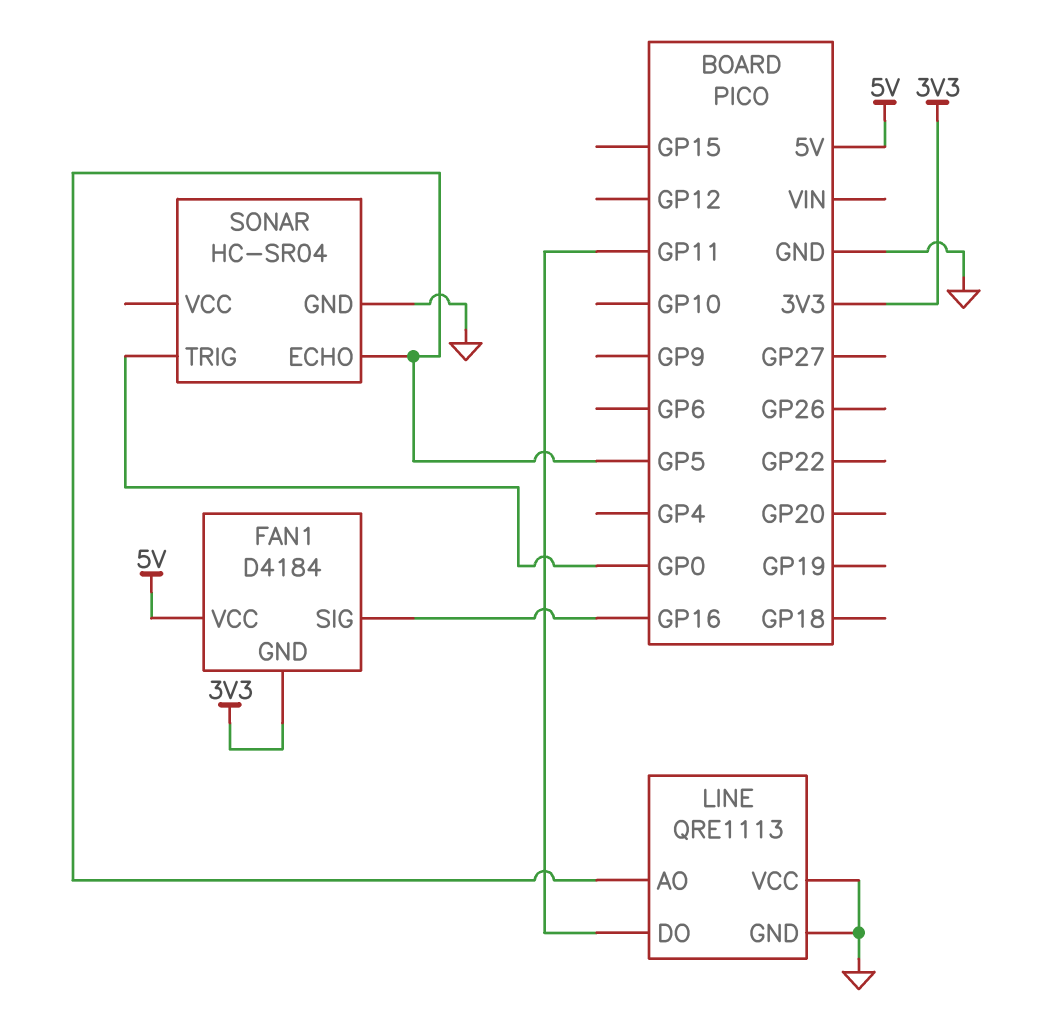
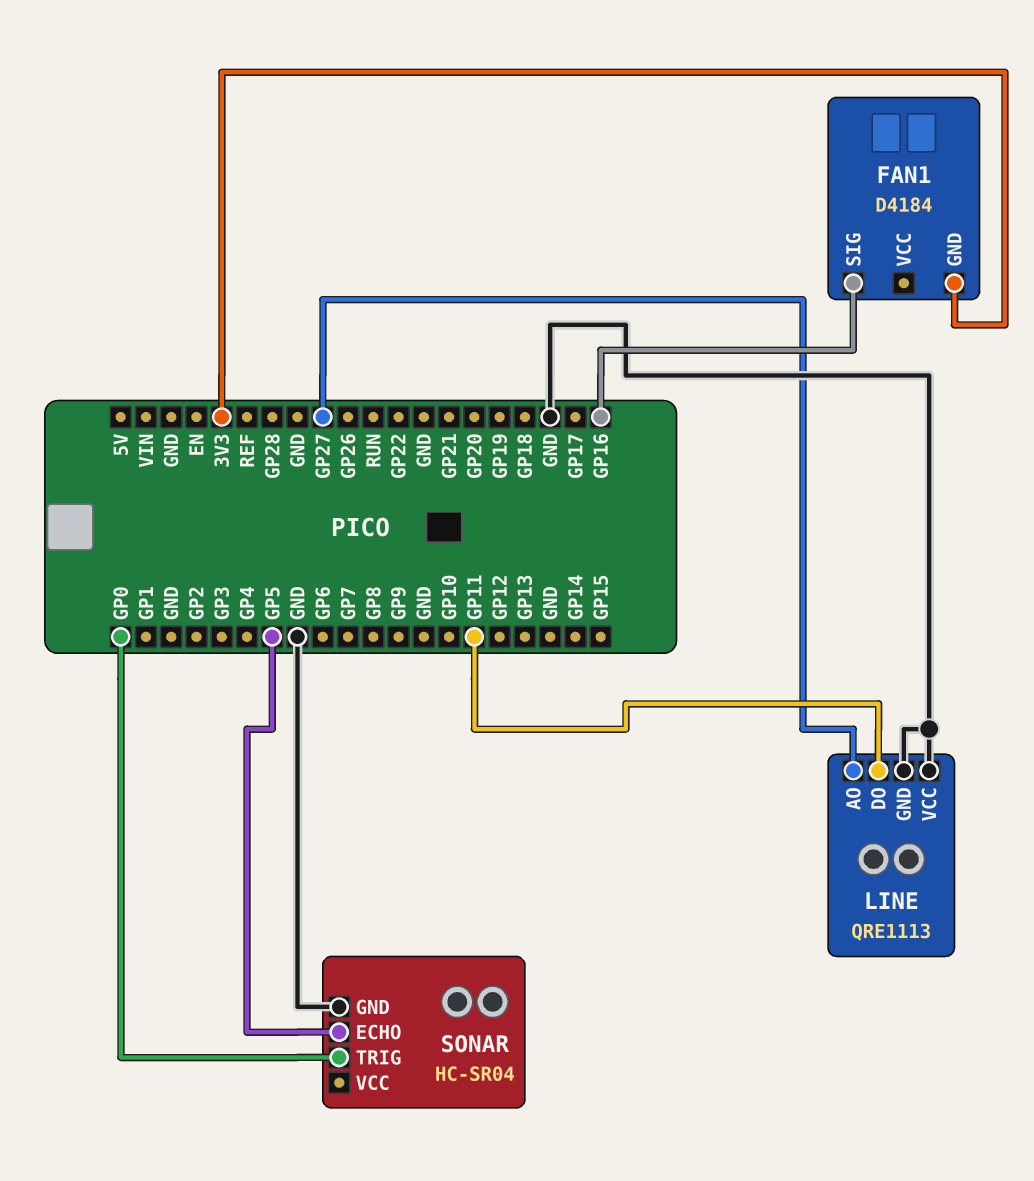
FAN1 pin VCC: 5V -> none
LINE pin AO: GP5 -> GP27

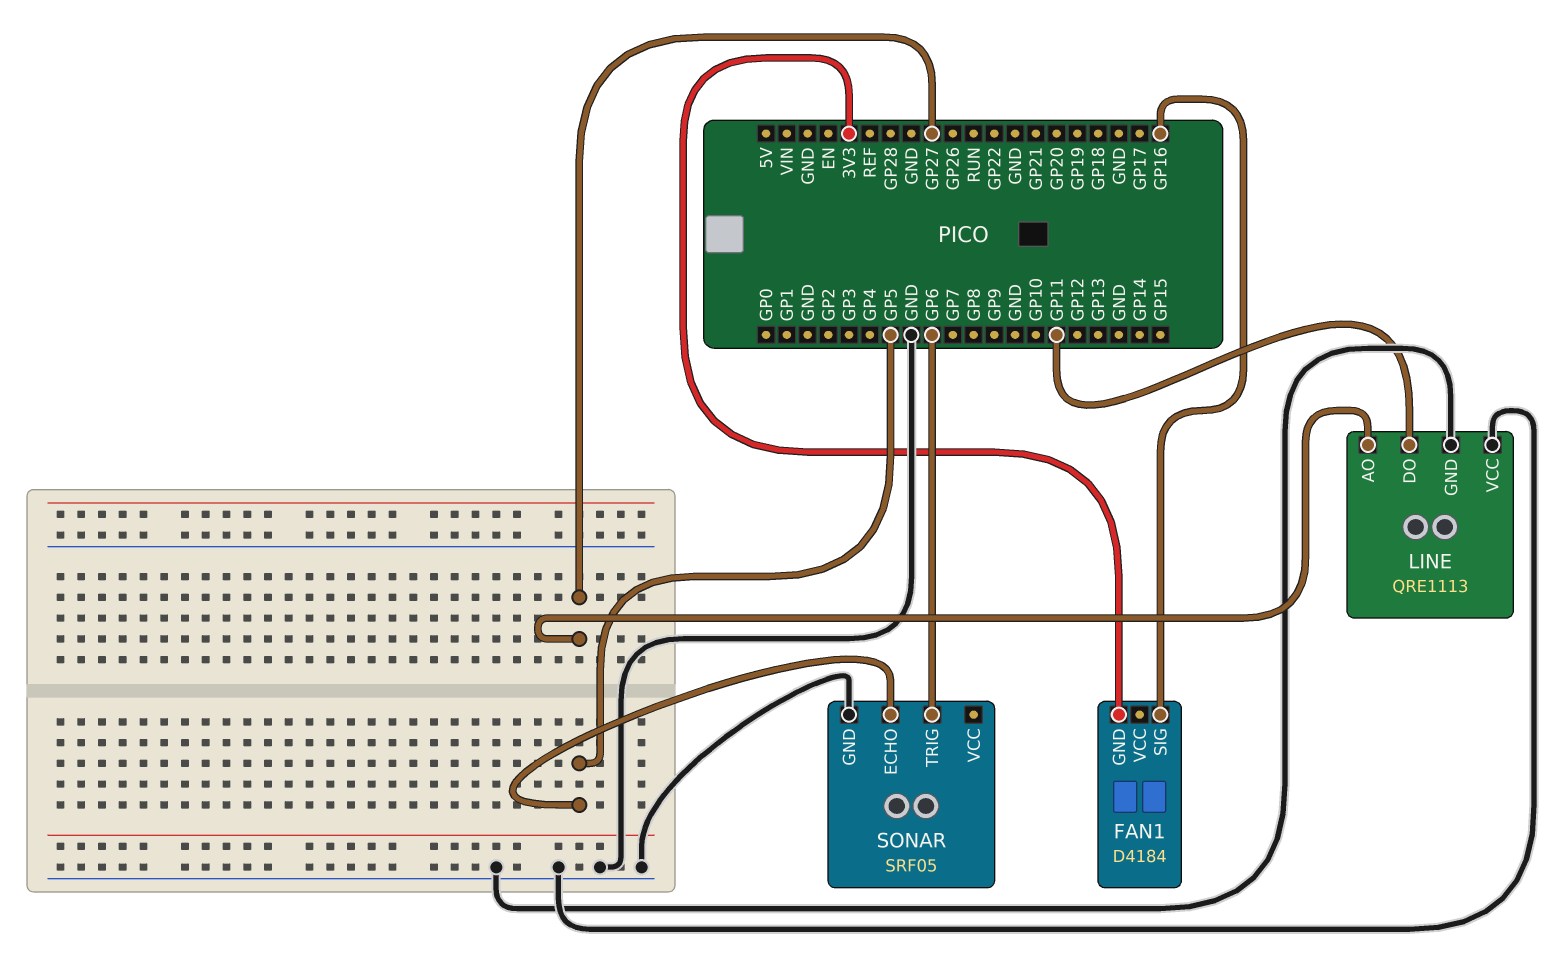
SONAR: HC-SR04 -> SRF05
SONAR pin TRIG: GP0 -> GP6

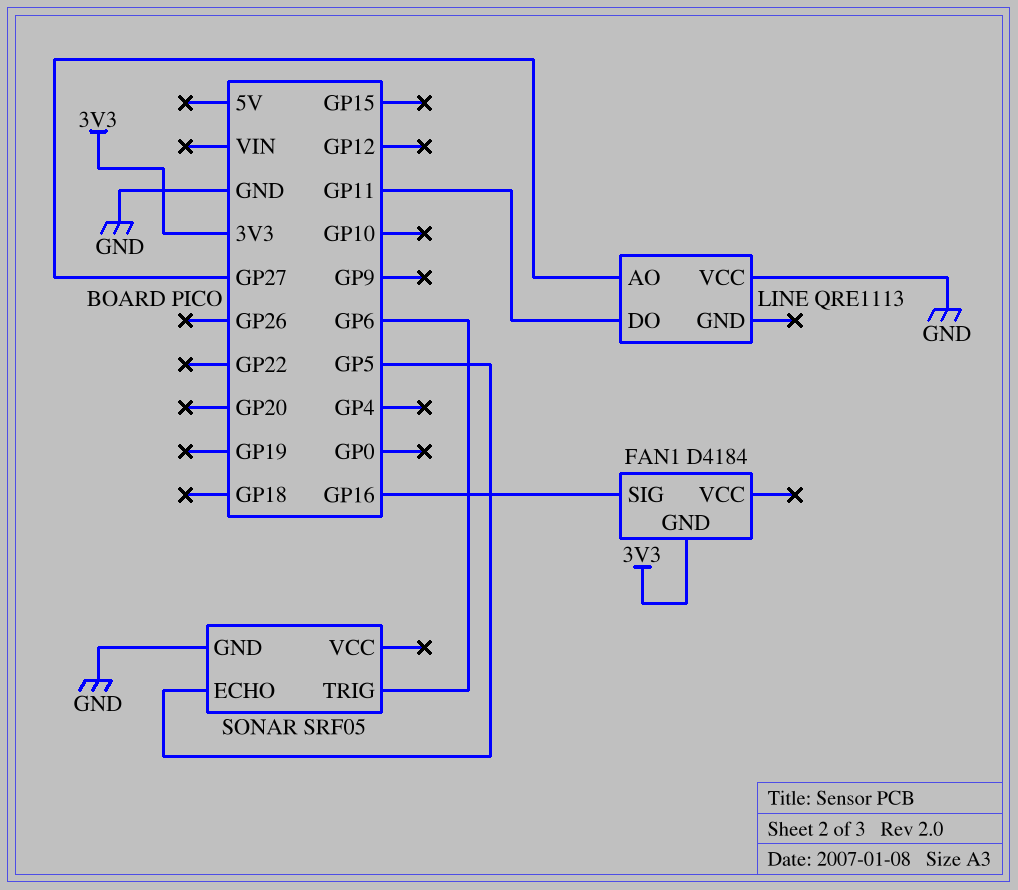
LINE pin GND: GND -> none

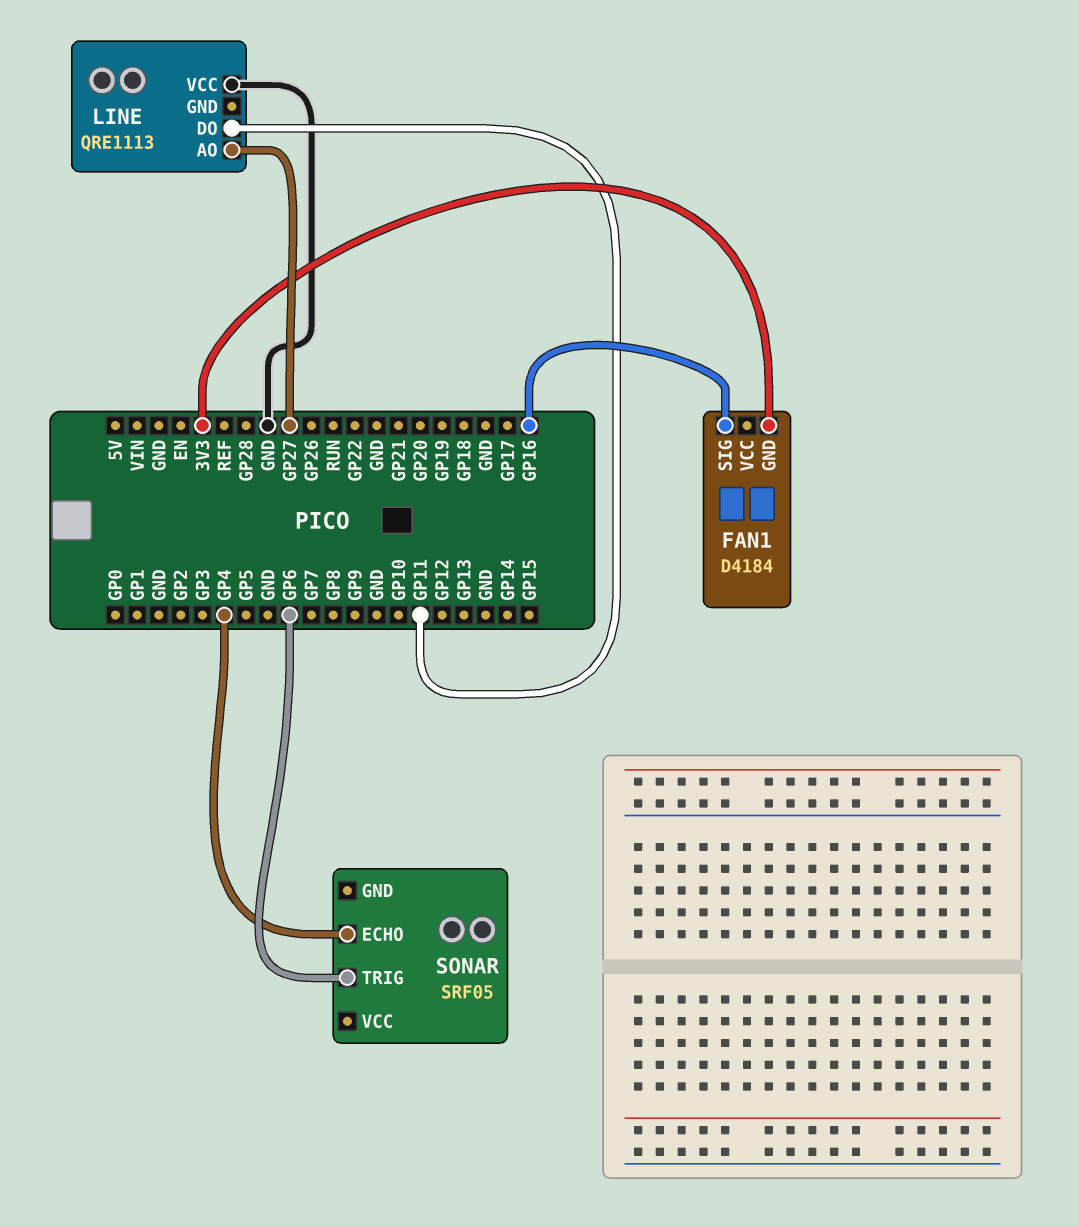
SONAR pin ECHO: GP5 -> GP4
SONAR pin GND: GND -> none

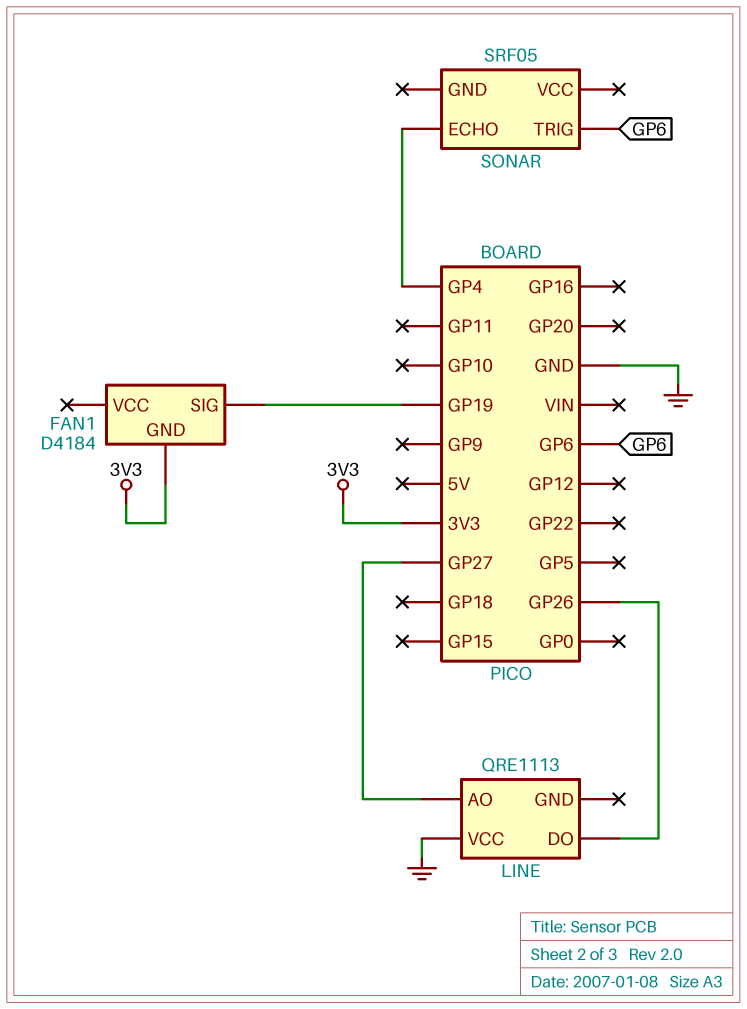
FAN1 pin SIG: GP16 -> GP19
LINE pin DO: GP11 -> GP26

